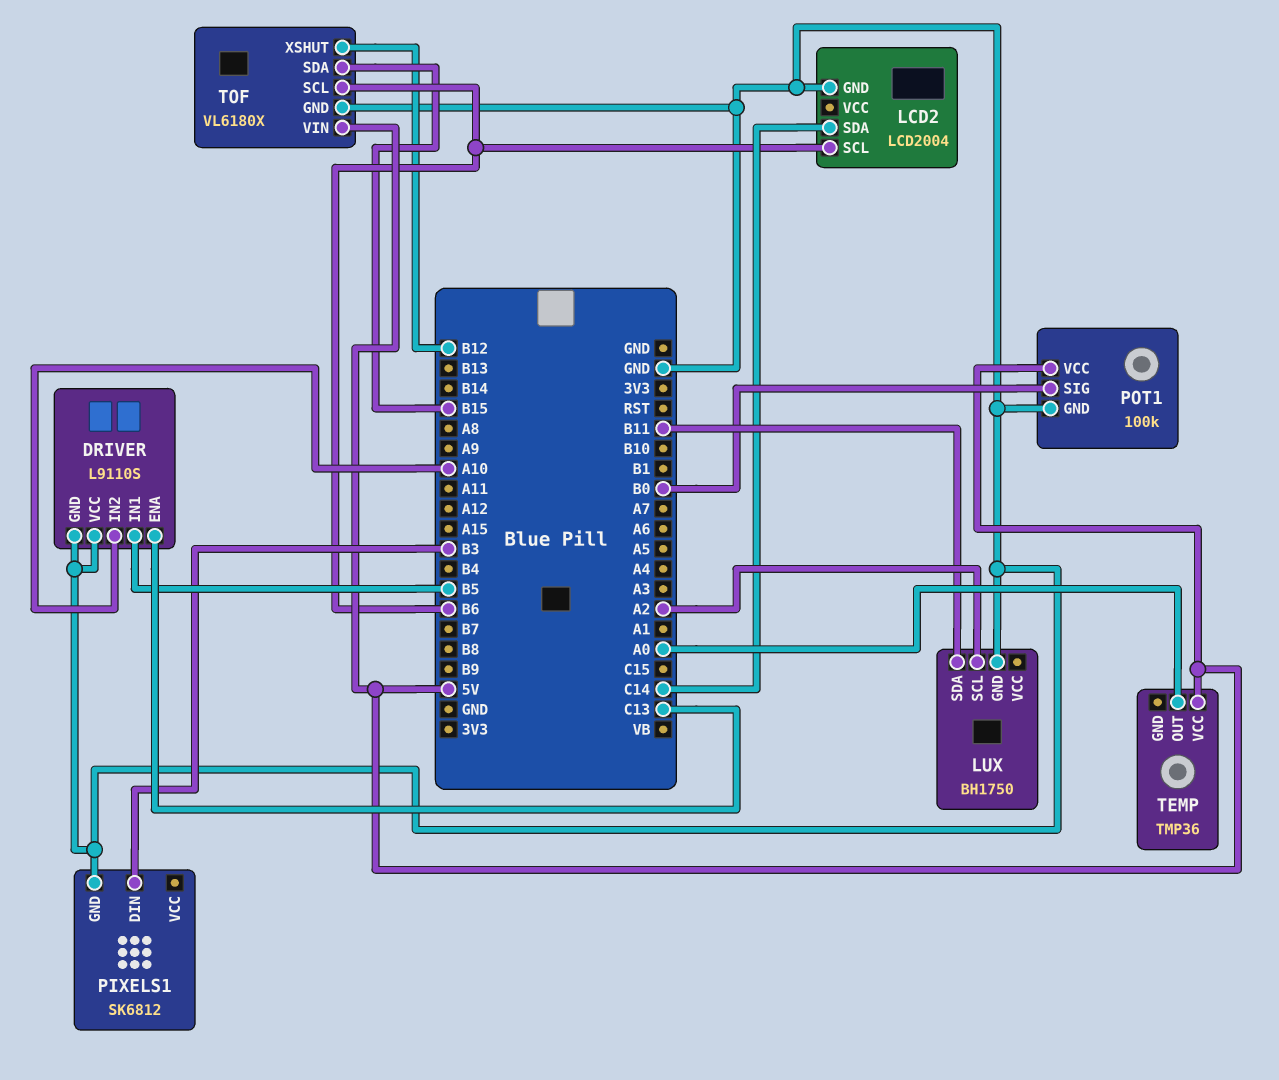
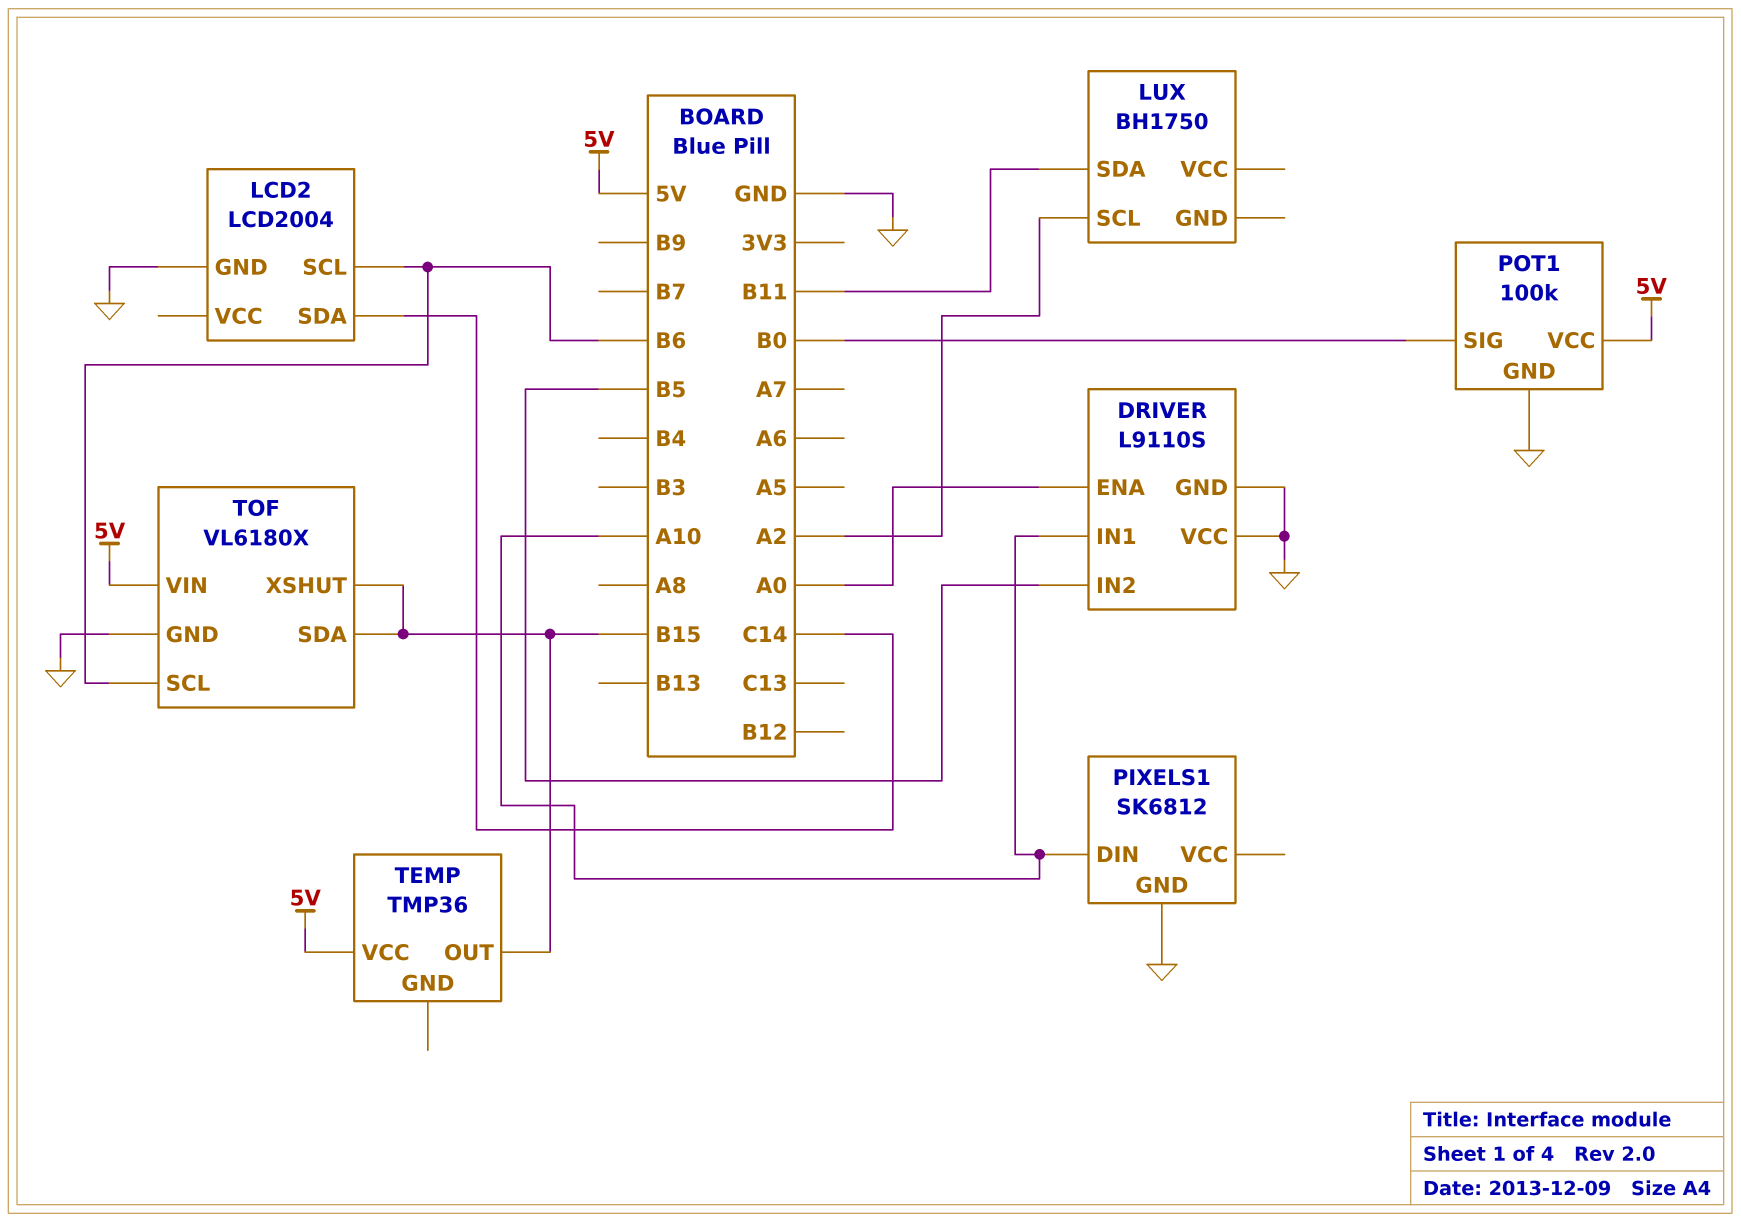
DRIVER pin ENA: C13 -> A0
DRIVER pin IN1: B5 -> A10
DRIVER pin IN2: A10 -> B5
LUX pin GND: GND -> none
PIXELS1 pin DIN: B3 -> A10
TEMP pin OUT: A0 -> B15
TOF pin XSHUT: B12 -> B15

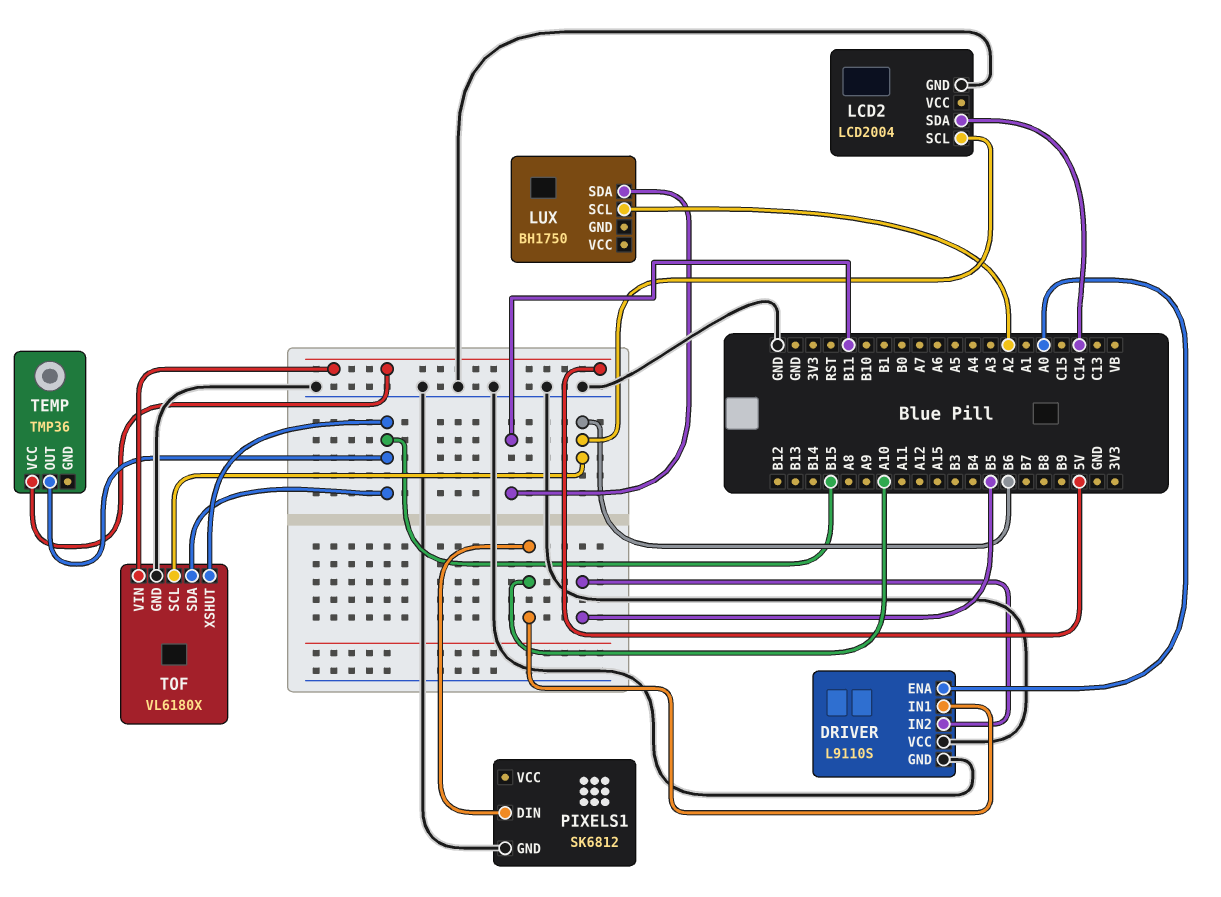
POT1: 100k -> none
POT1 pin GND: GND -> none
POT1 pin SIG: B0 -> none
POT1 pin VCC: 5V -> none

